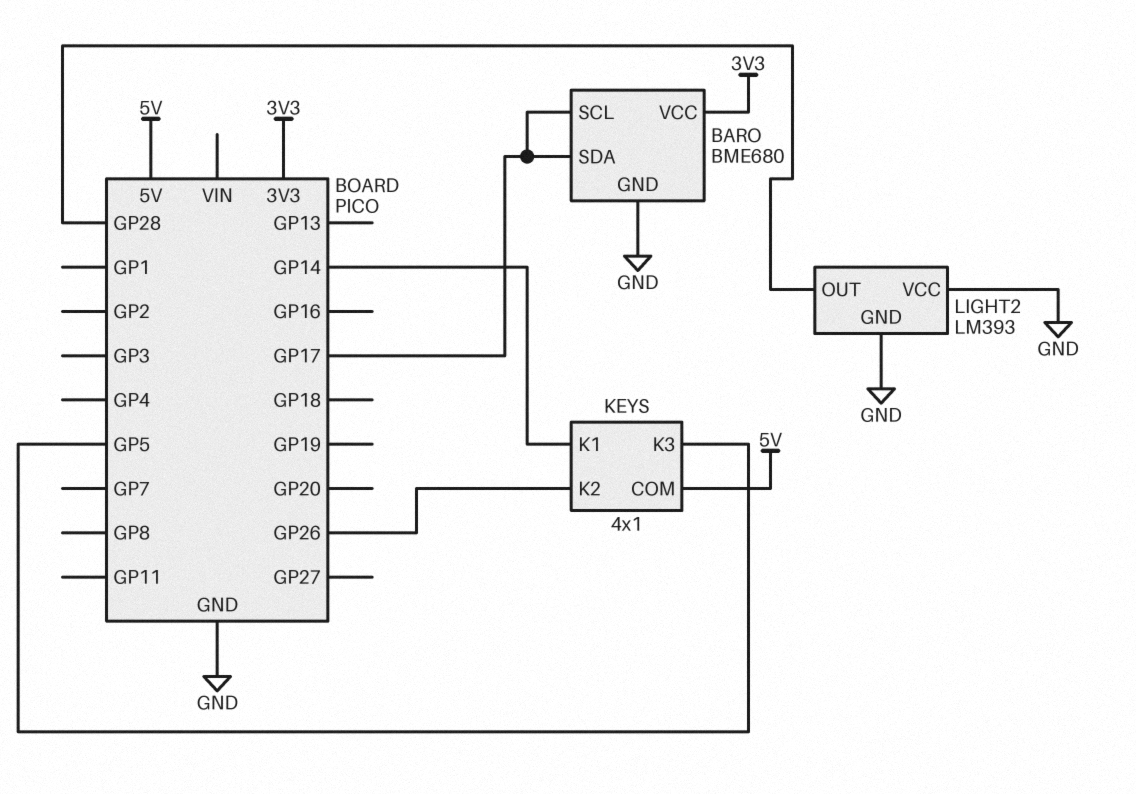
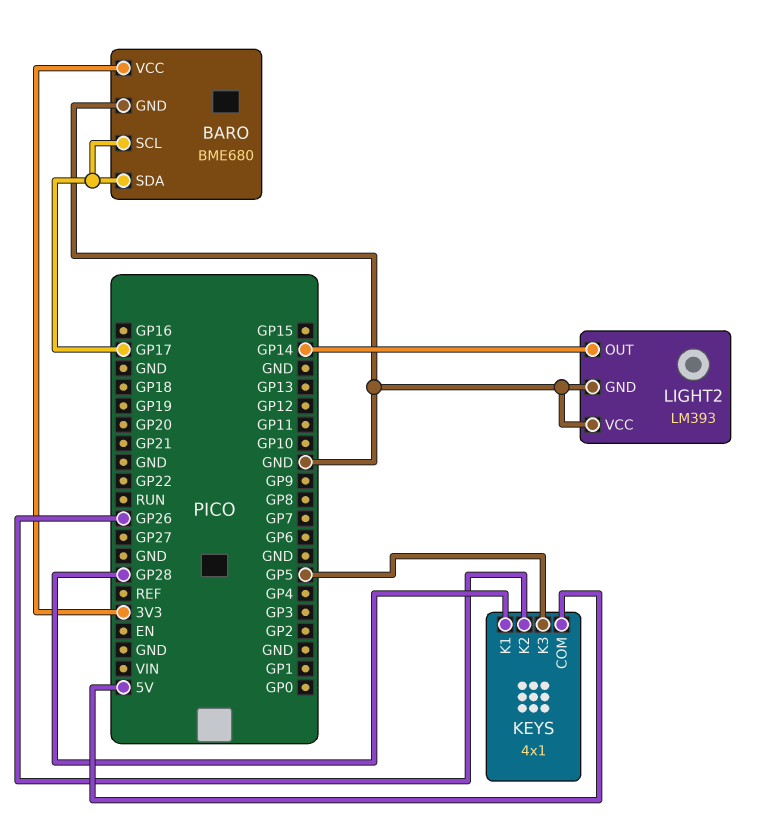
KEYS pin K1: GP14 -> GP28
LIGHT2 pin OUT: GP28 -> GP14

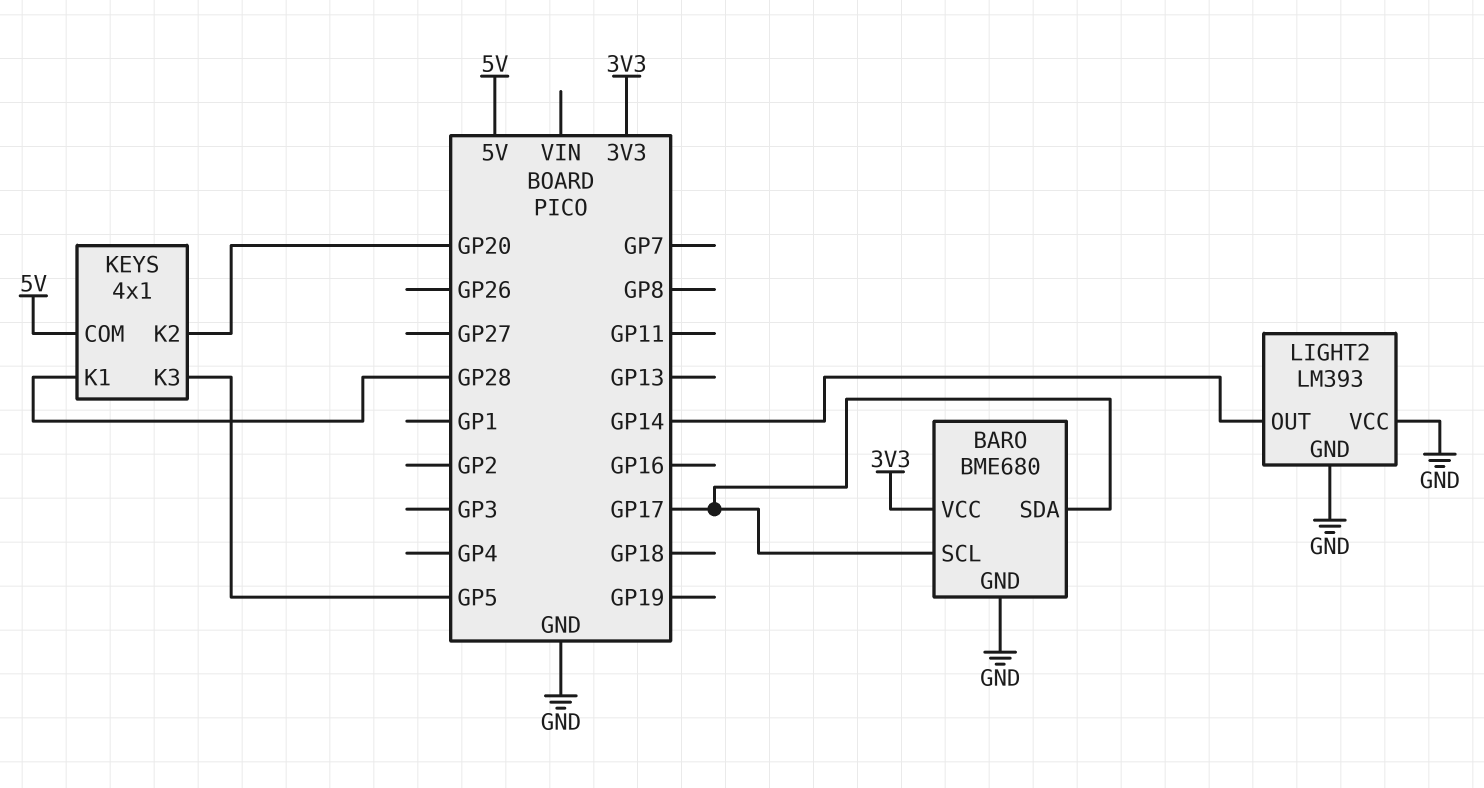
KEYS pin K2: GP26 -> GP20

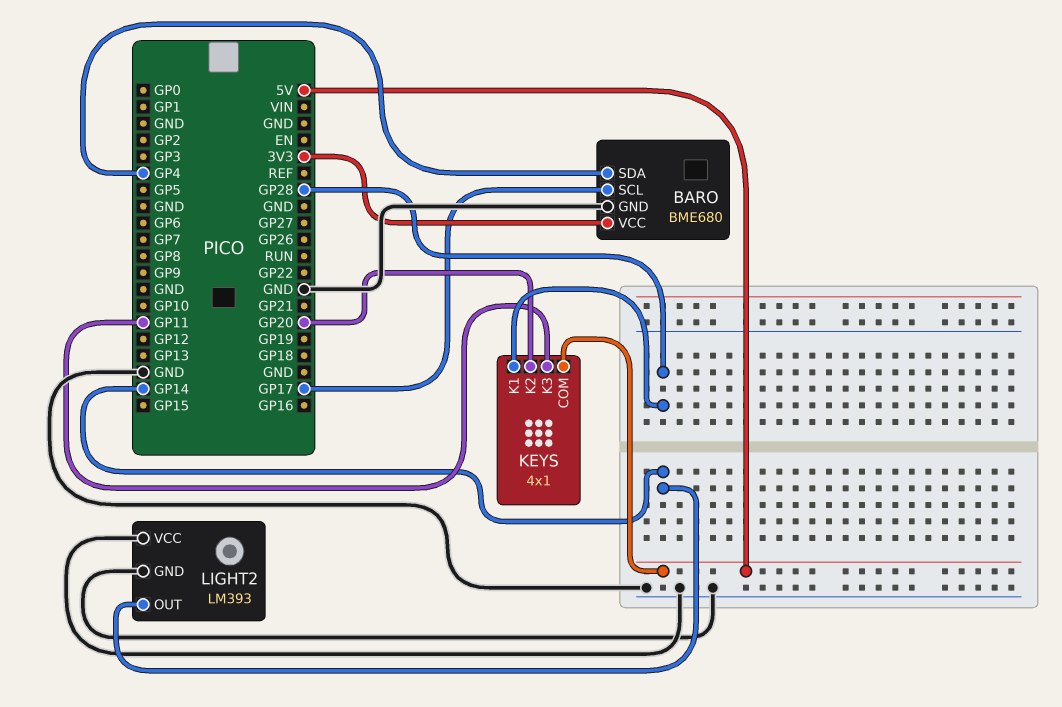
BARO pin SDA: GP17 -> GP4
KEYS pin K3: GP5 -> GP11

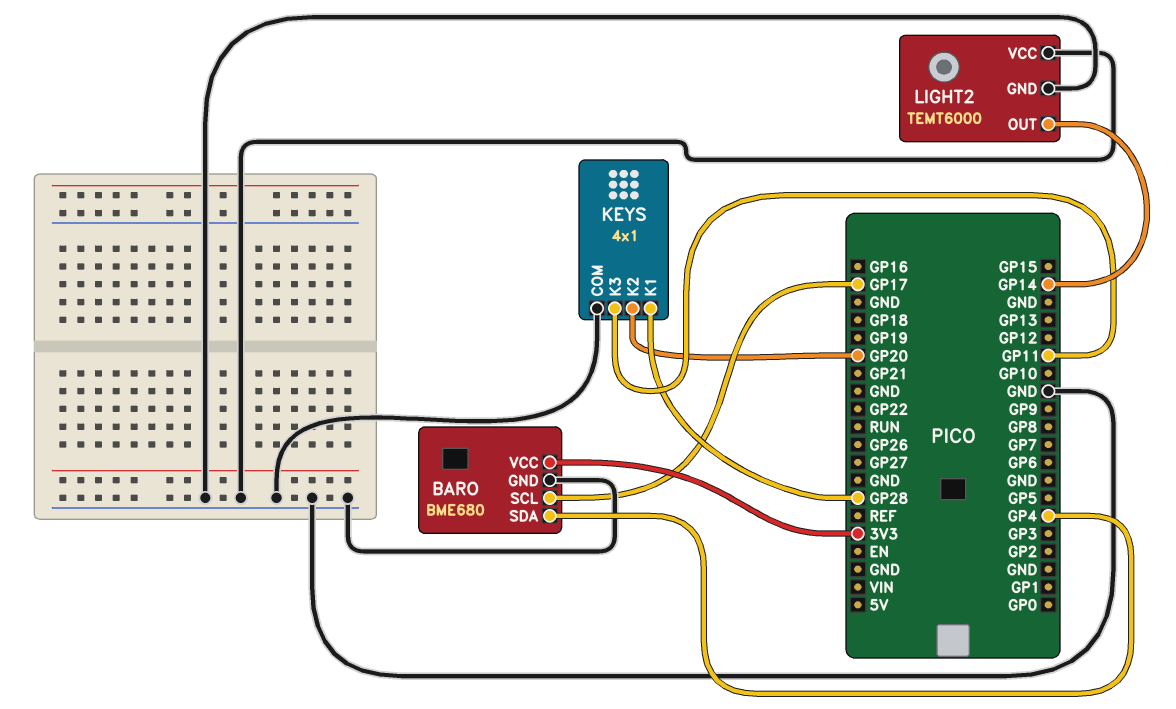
KEYS pin COM: 5V -> GND
LIGHT2: LM393 -> TEMT6000

